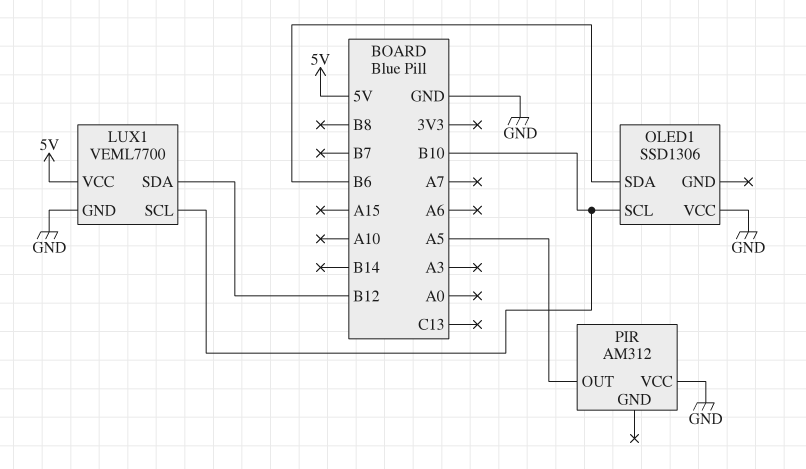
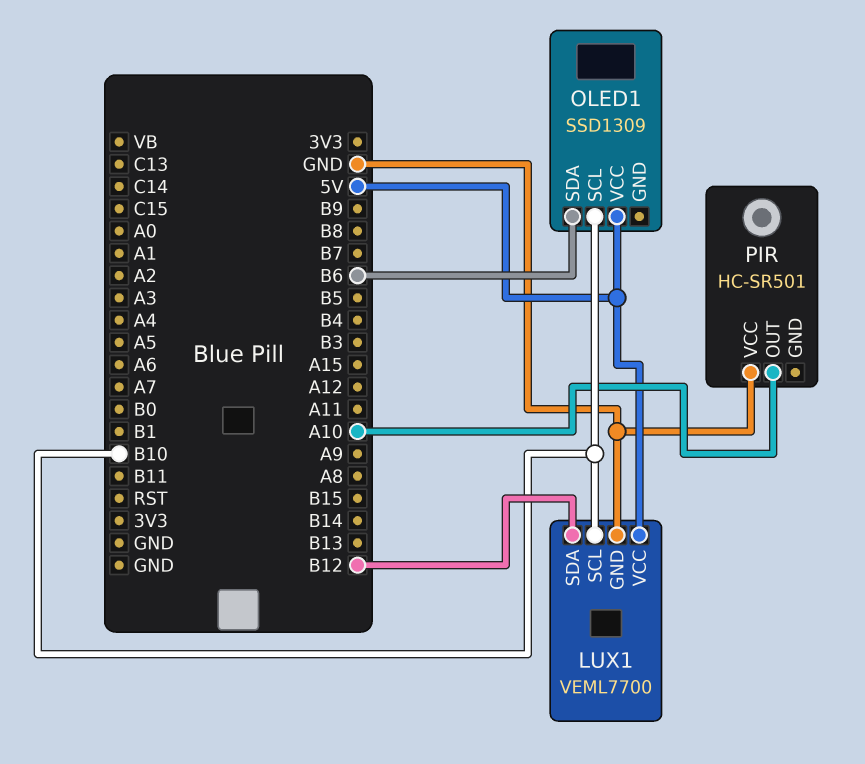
OLED1: SSD1306 -> SSD1309
OLED1 pin VCC: GND -> 5V
PIR: AM312 -> HC-SR501
PIR pin OUT: A5 -> A10

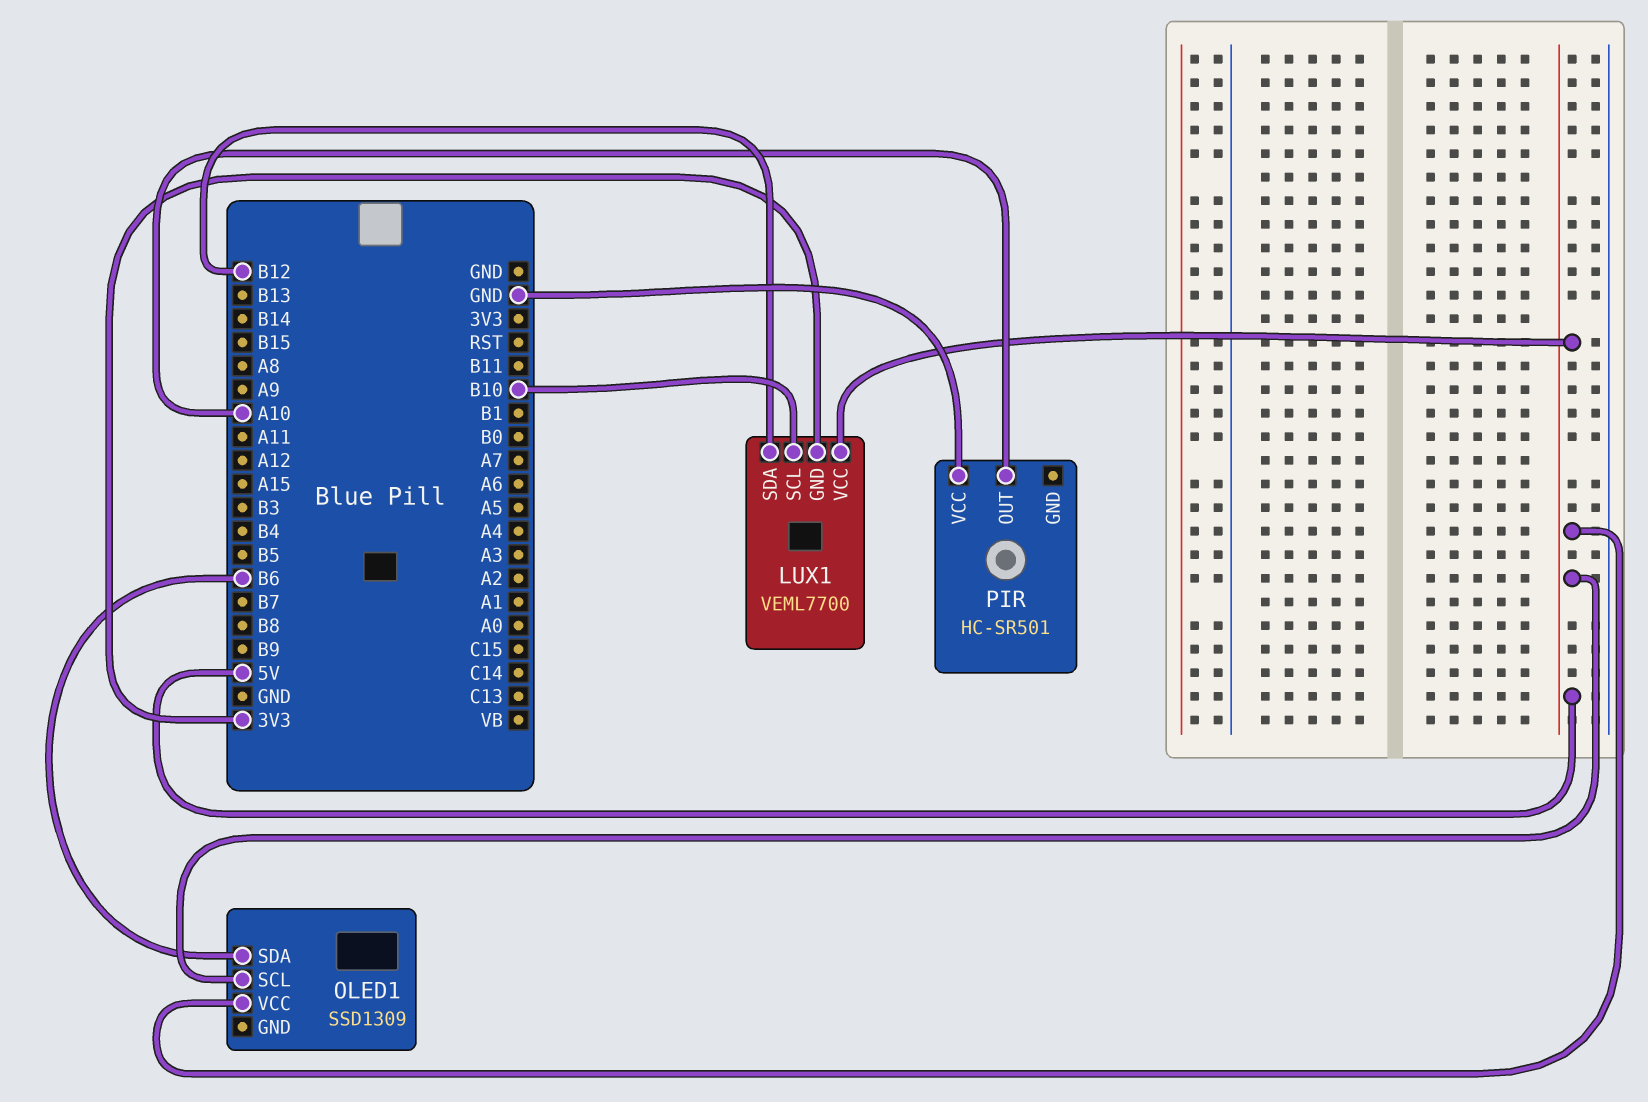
LUX1 pin GND: GND -> 3V3
OLED1 pin SCL: B10 -> 5V

